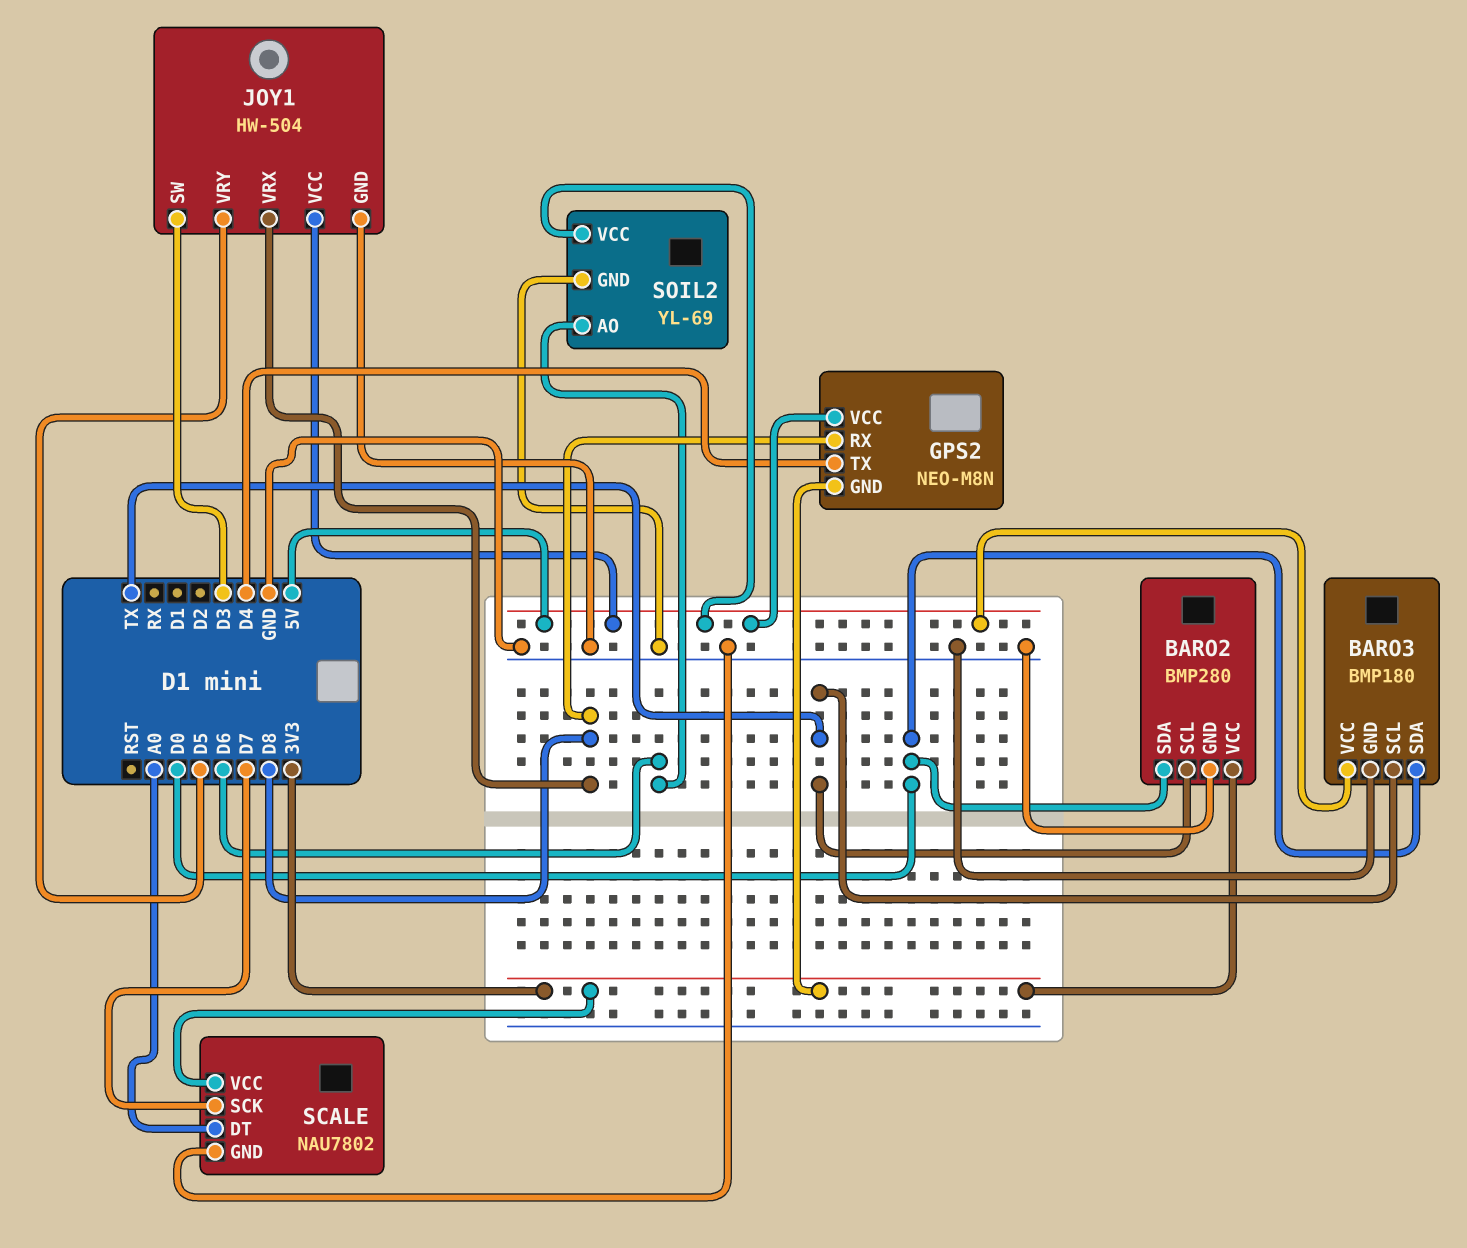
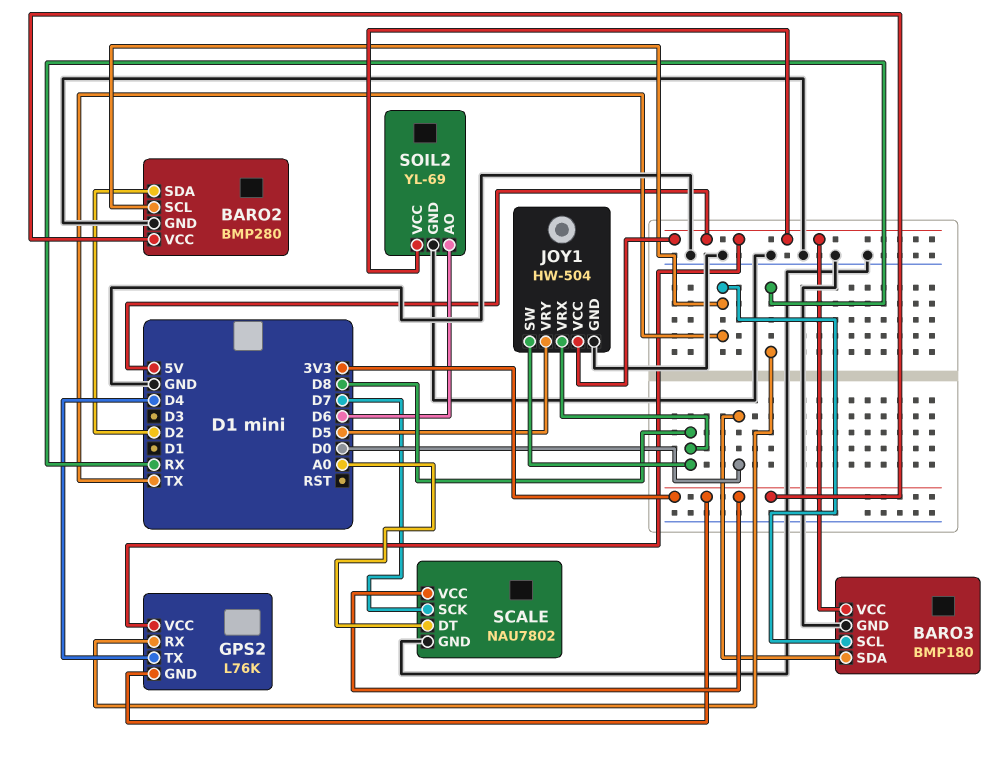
BARO2 pin SDA: D0 -> D2
GPS2: NEO-M8N -> L76K
GPS2 pin RX: D8 -> RX
JOY1 pin SW: D3 -> D8

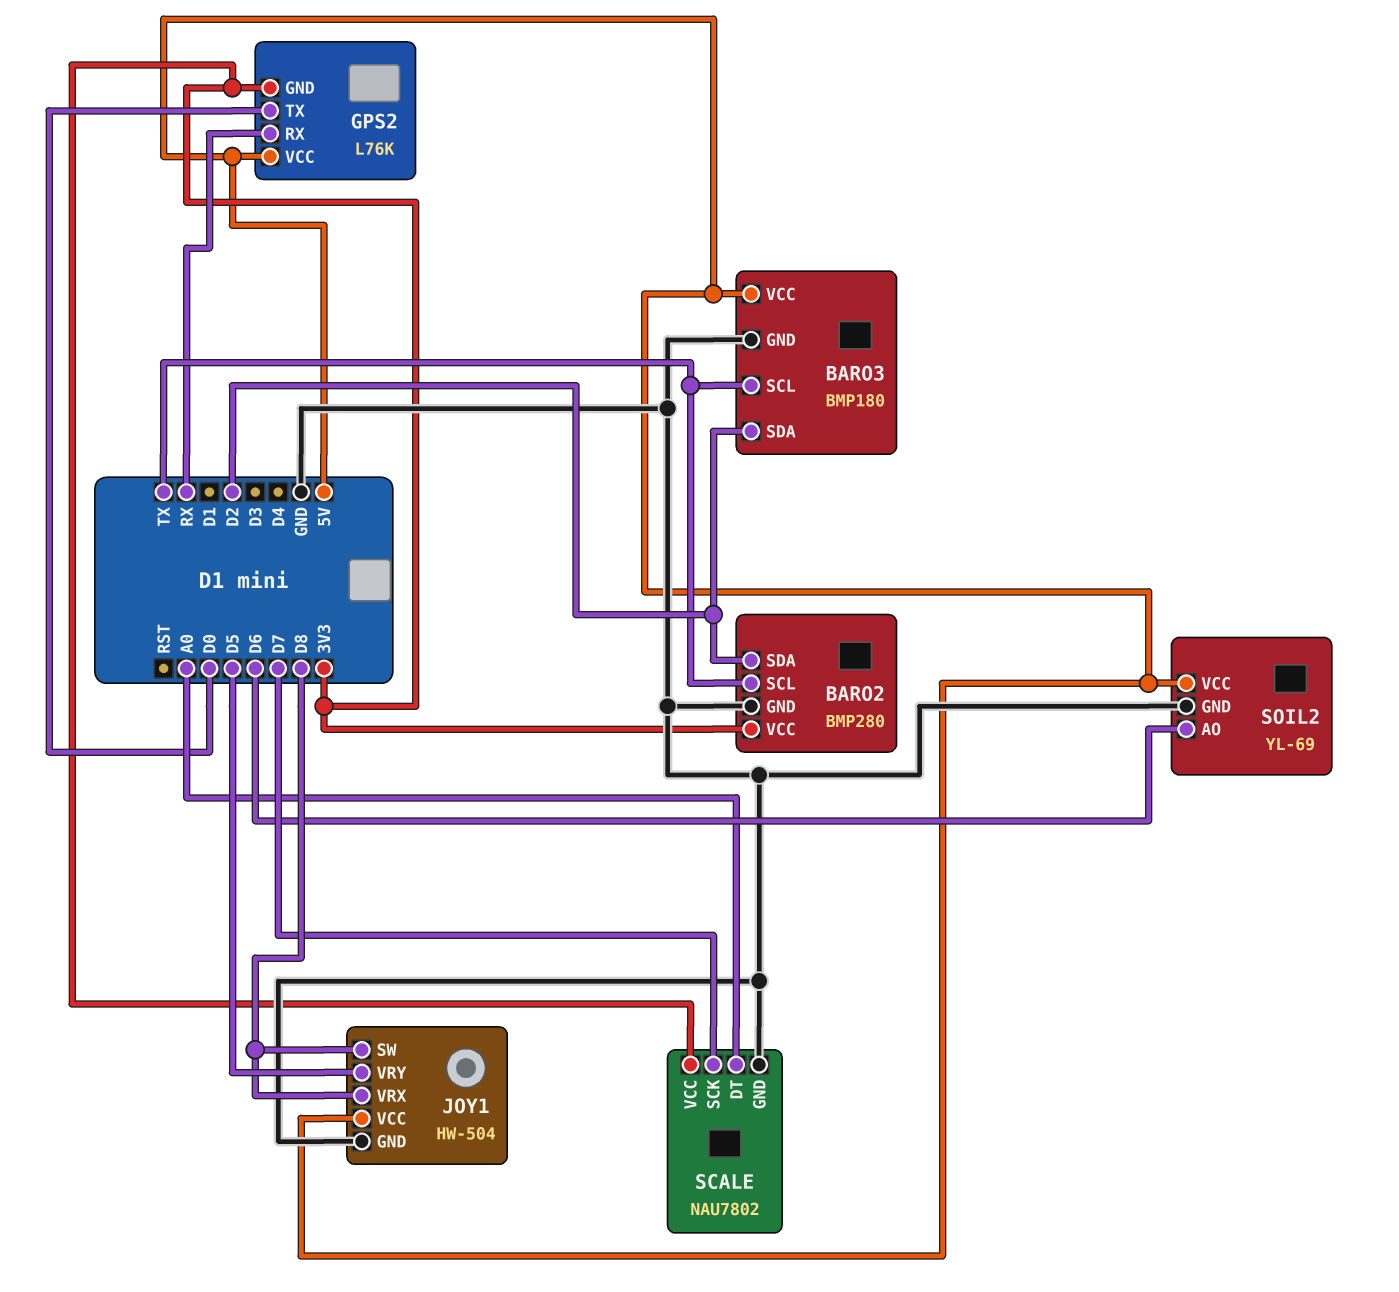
BARO3 pin SDA: D0 -> D2
GPS2 pin TX: D4 -> D0

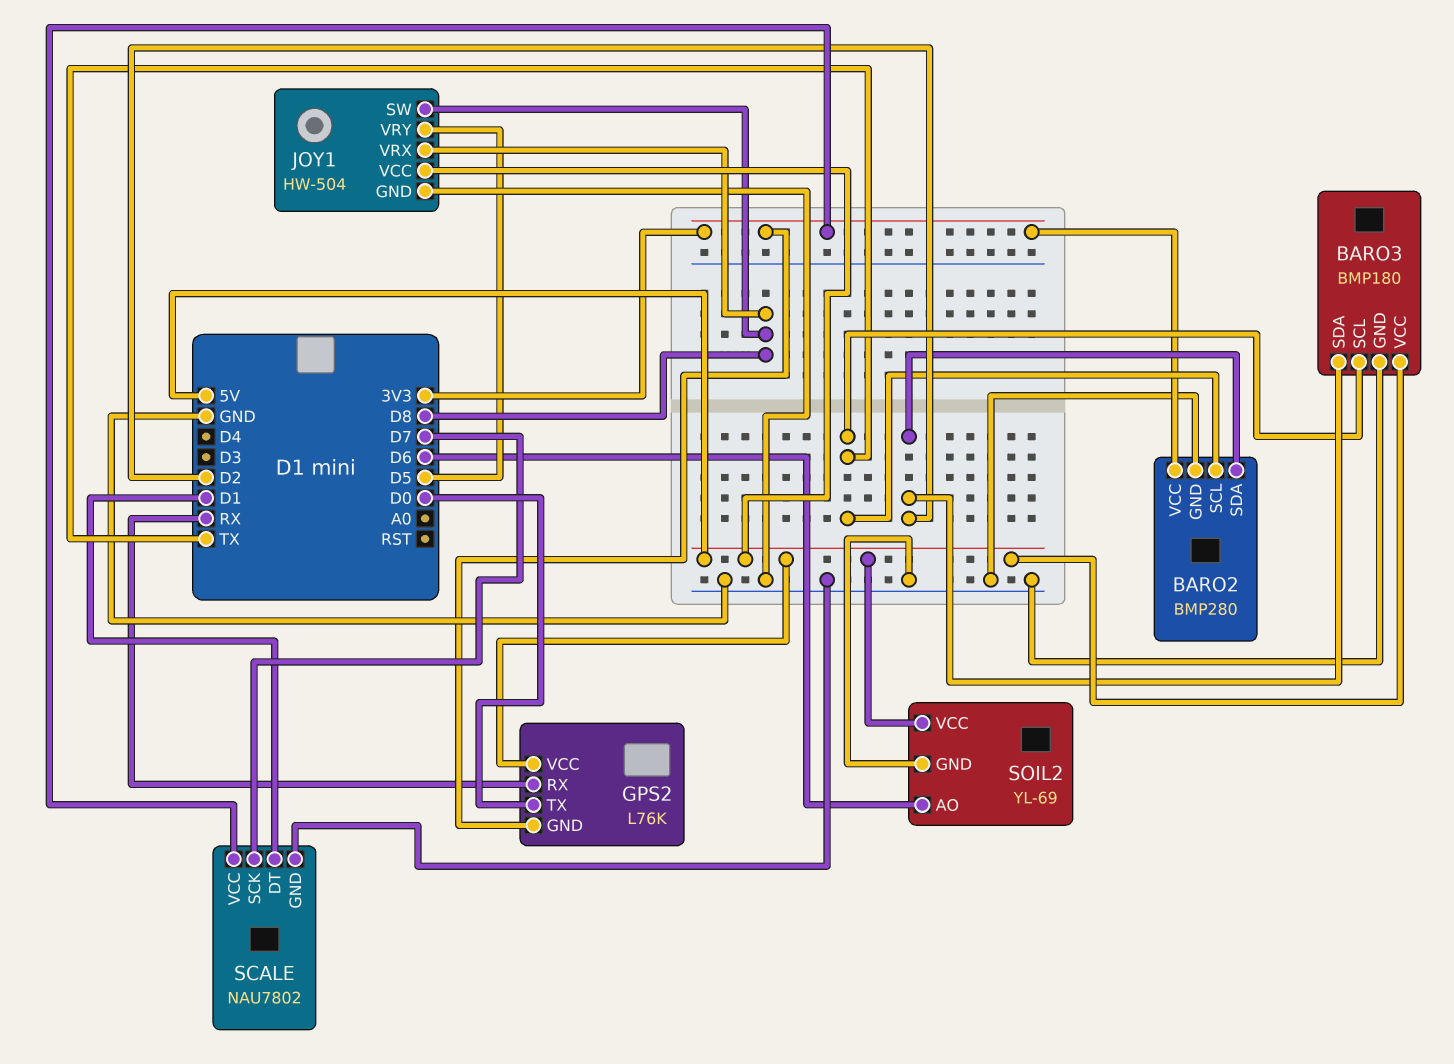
SCALE pin DT: A0 -> D1

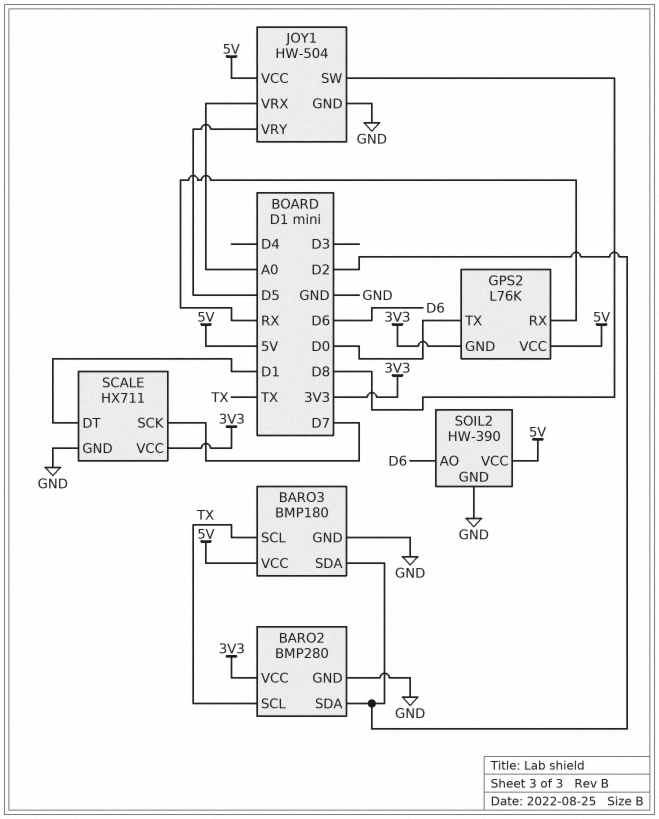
JOY1 pin VRX: D8 -> A0
SCALE: NAU7802 -> HX711
SOIL2: YL-69 -> HW-390

